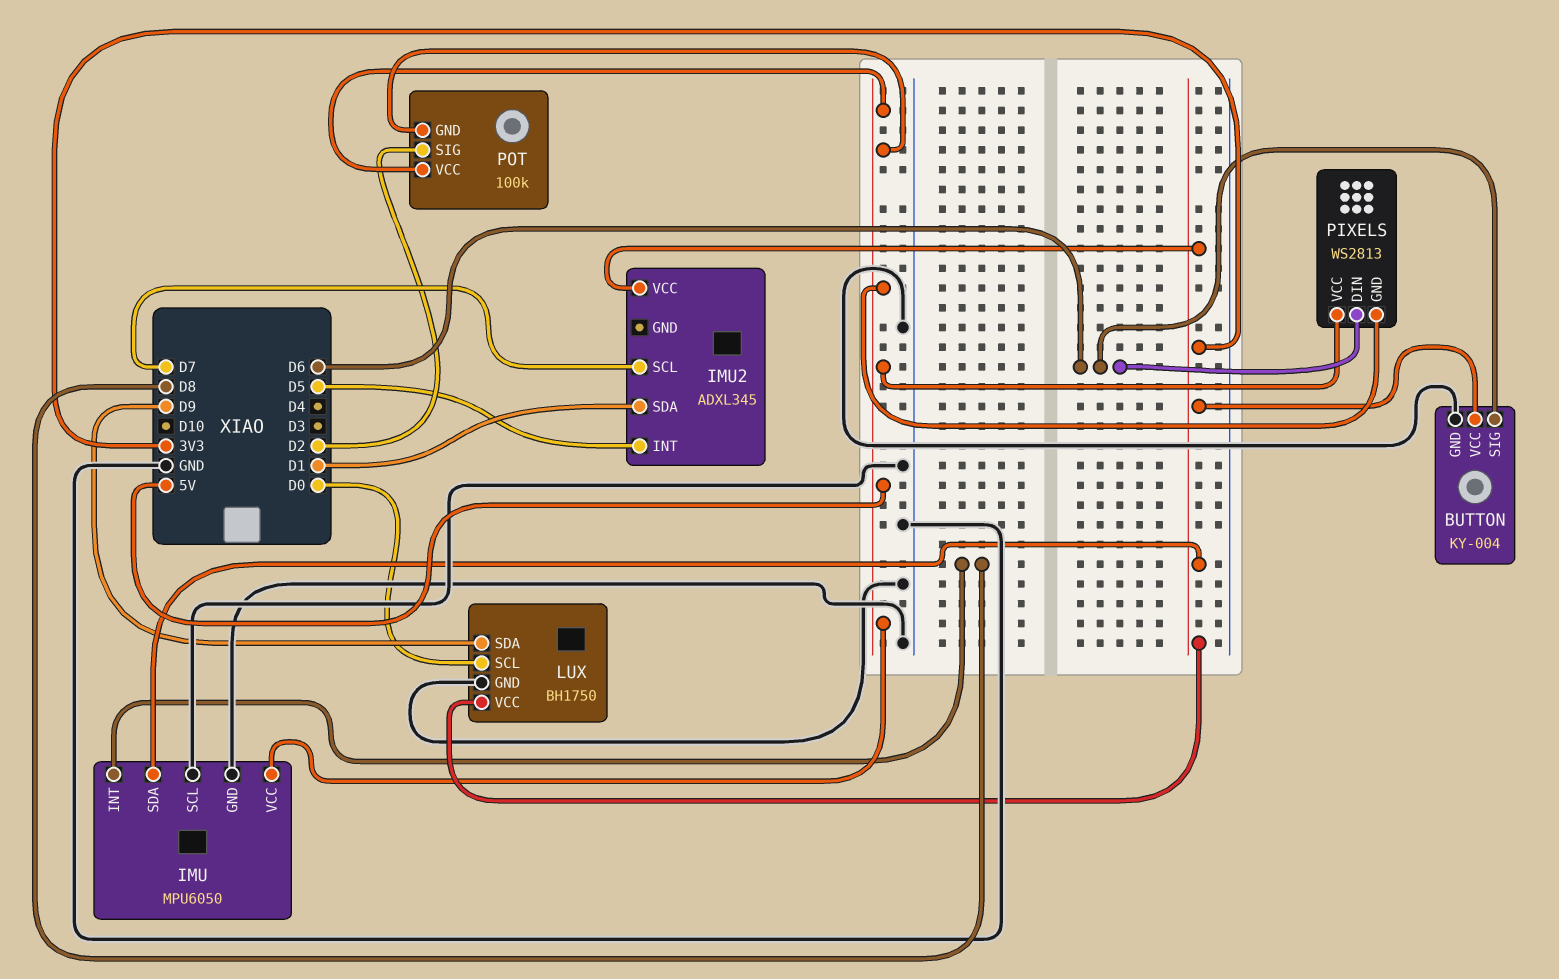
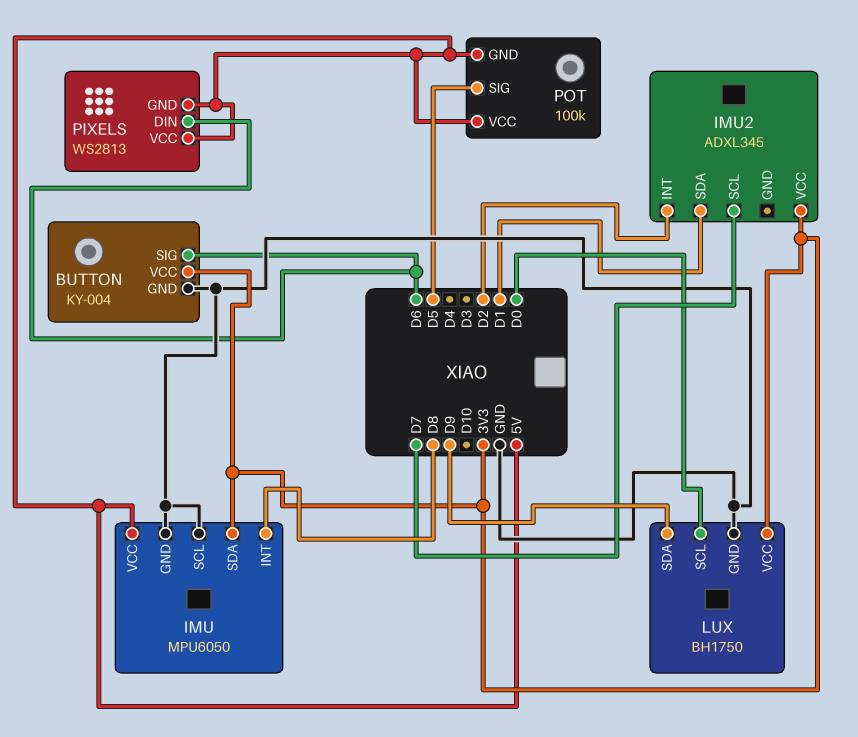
IMU2 pin INT: D5 -> D2
POT pin SIG: D2 -> D5

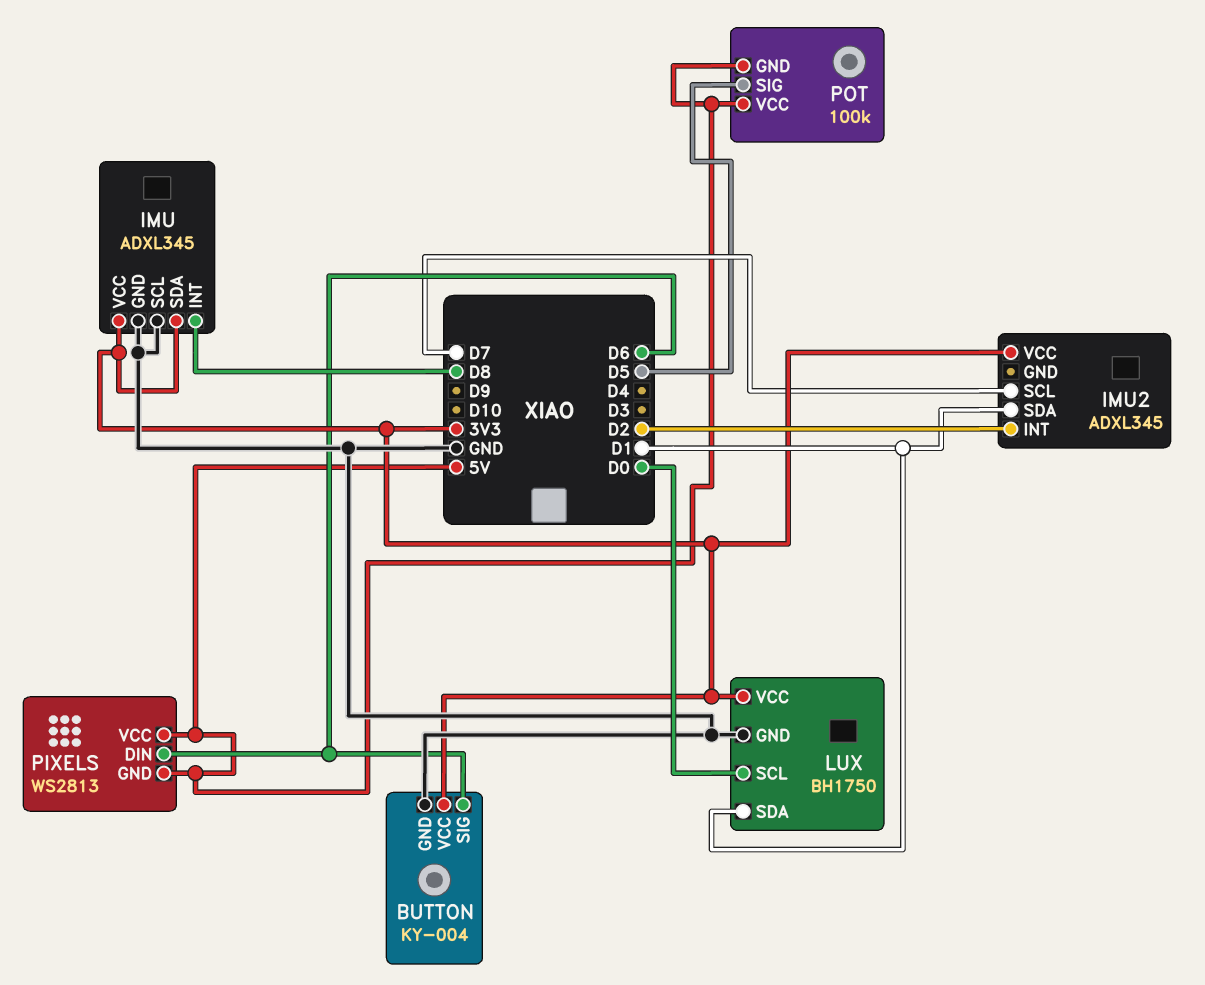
IMU: MPU6050 -> ADXL345
IMU pin VCC: 5V -> 3V3
LUX pin SDA: D9 -> D1

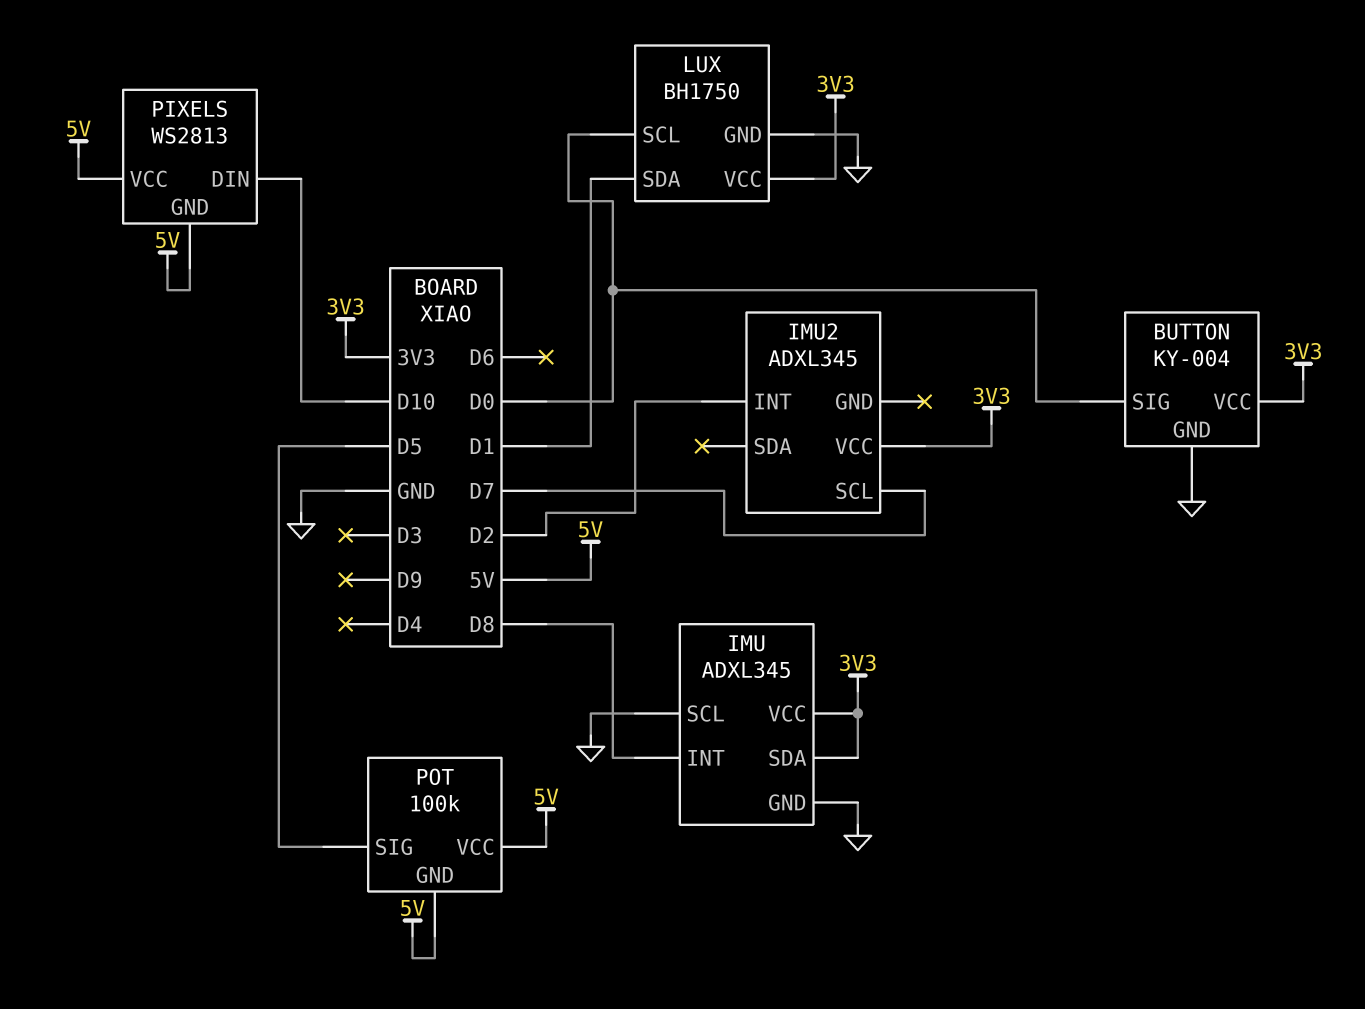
BUTTON pin SIG: D6 -> D0
IMU2 pin SDA: D1 -> none
PIXELS pin DIN: D6 -> D10

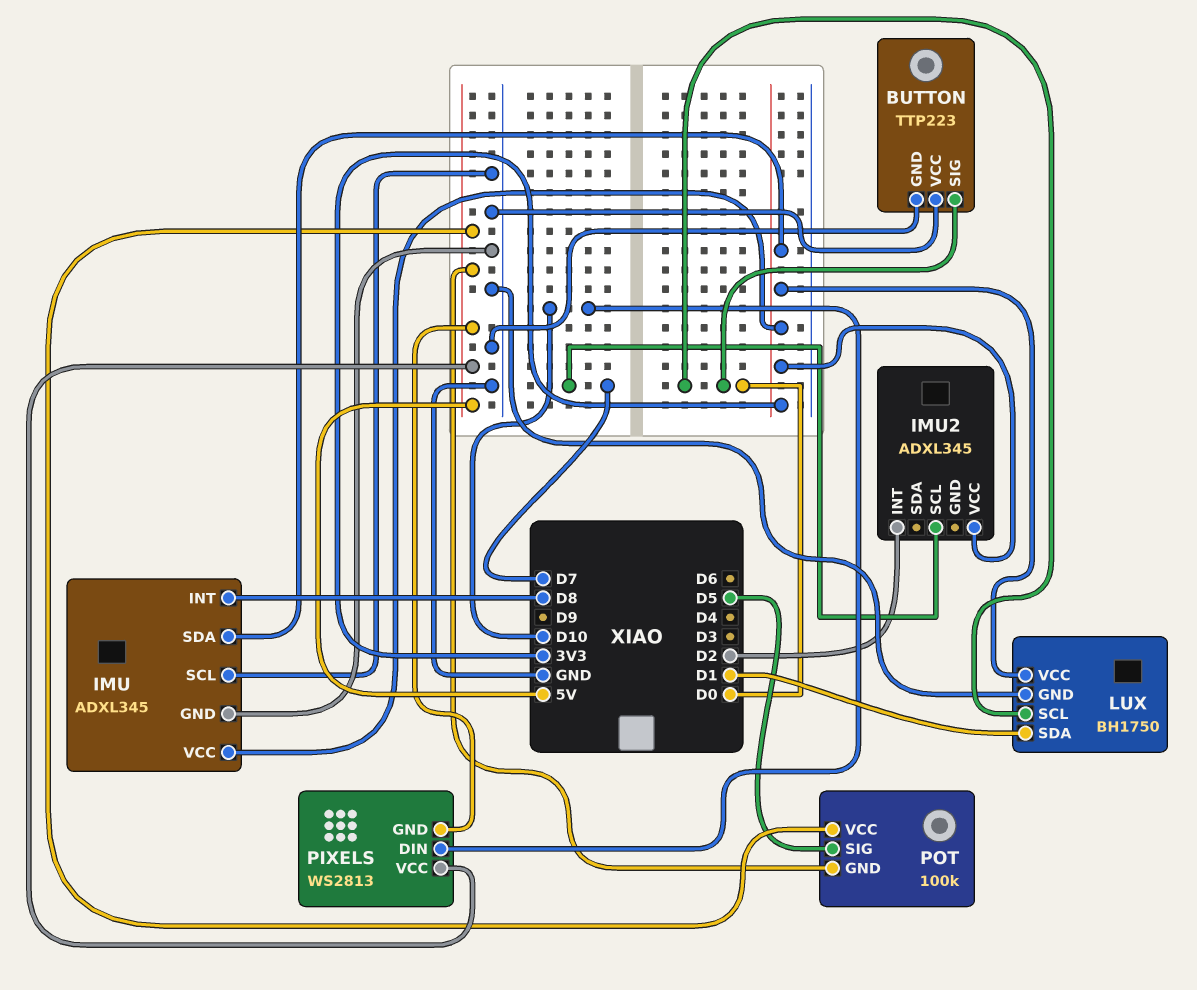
BUTTON: KY-004 -> TTP223
BUTTON pin VCC: 3V3 -> GND

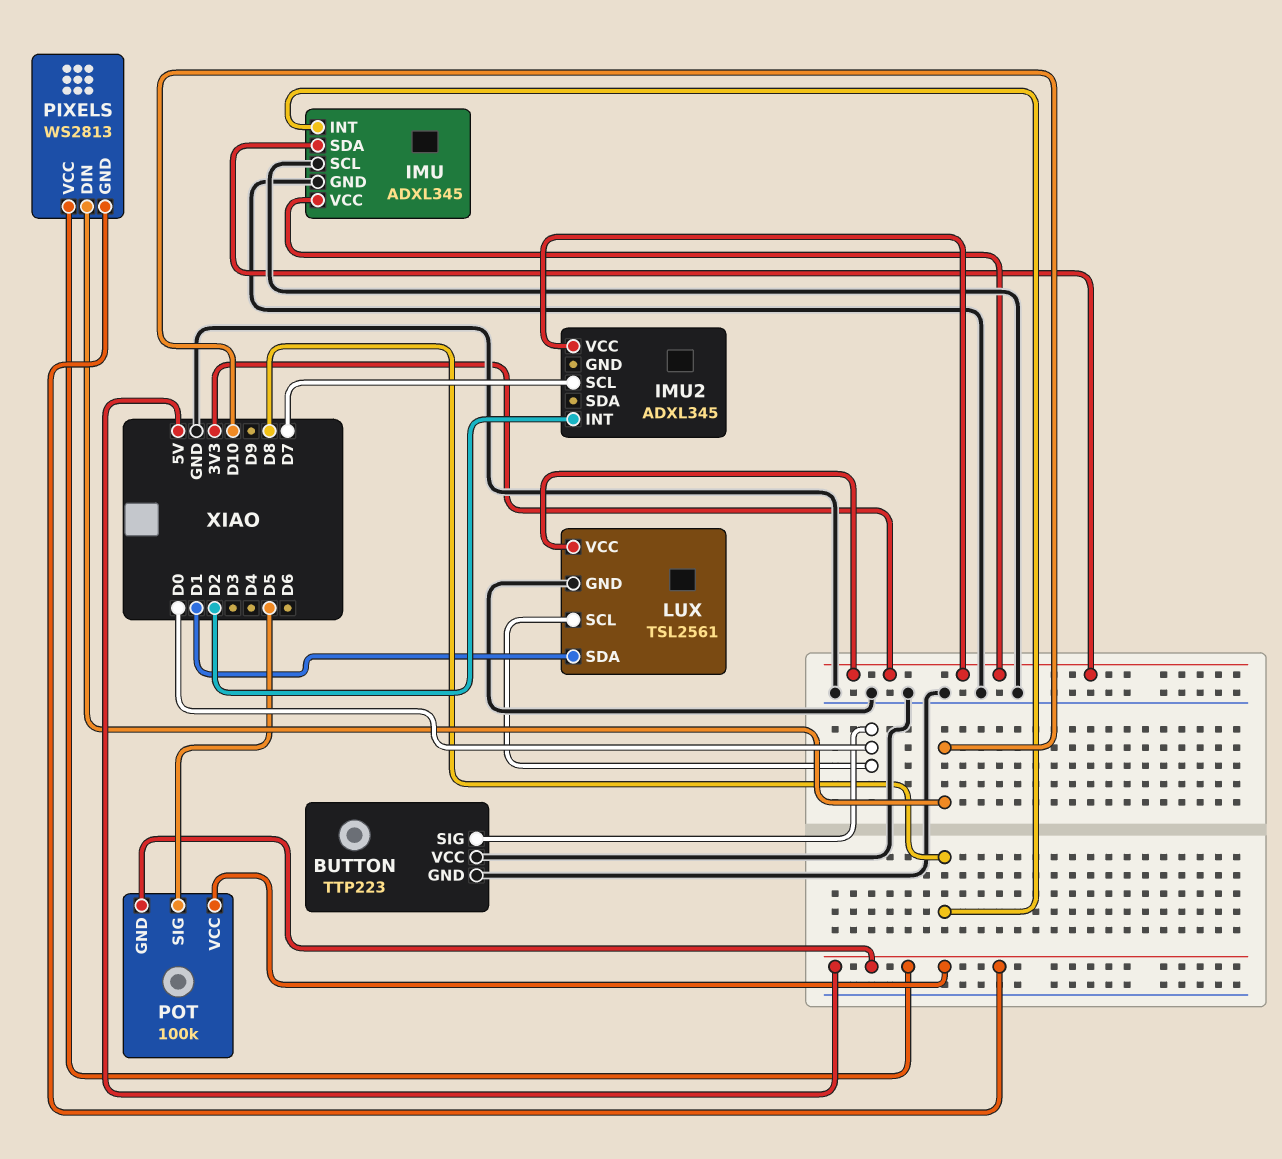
LUX: BH1750 -> TSL2561

